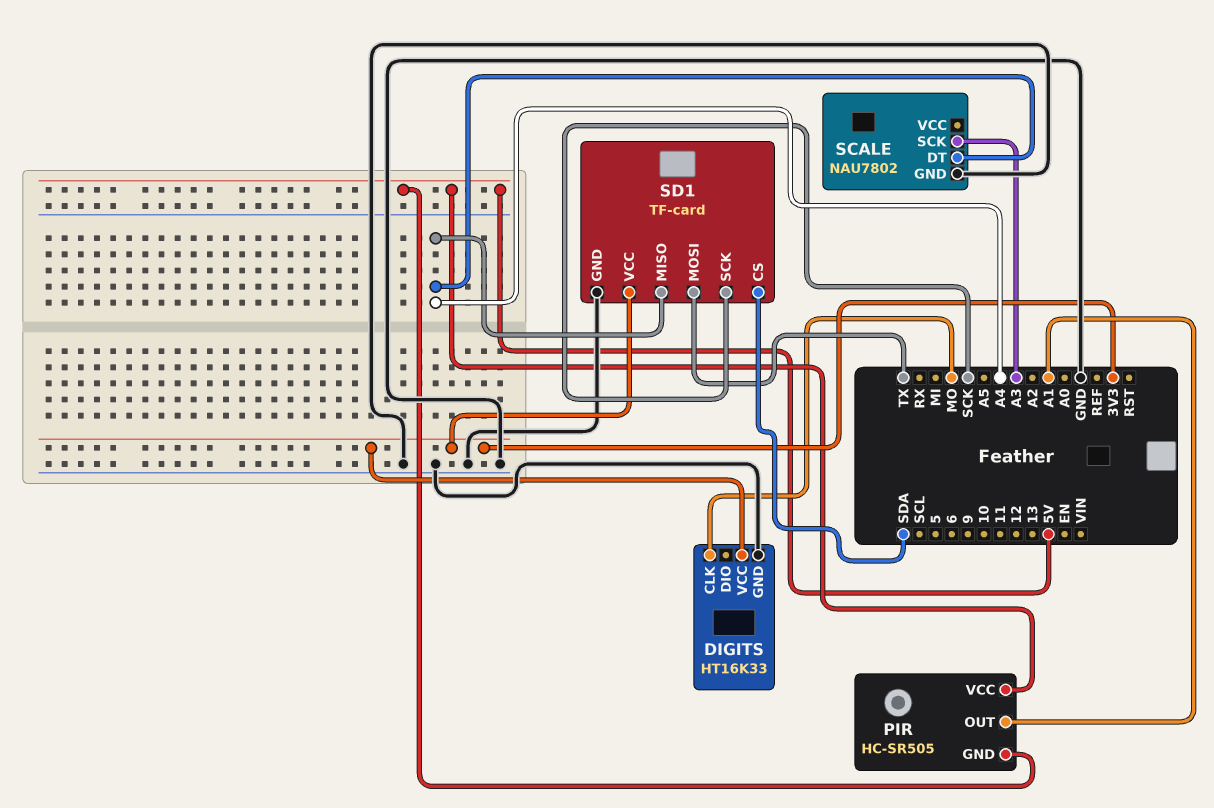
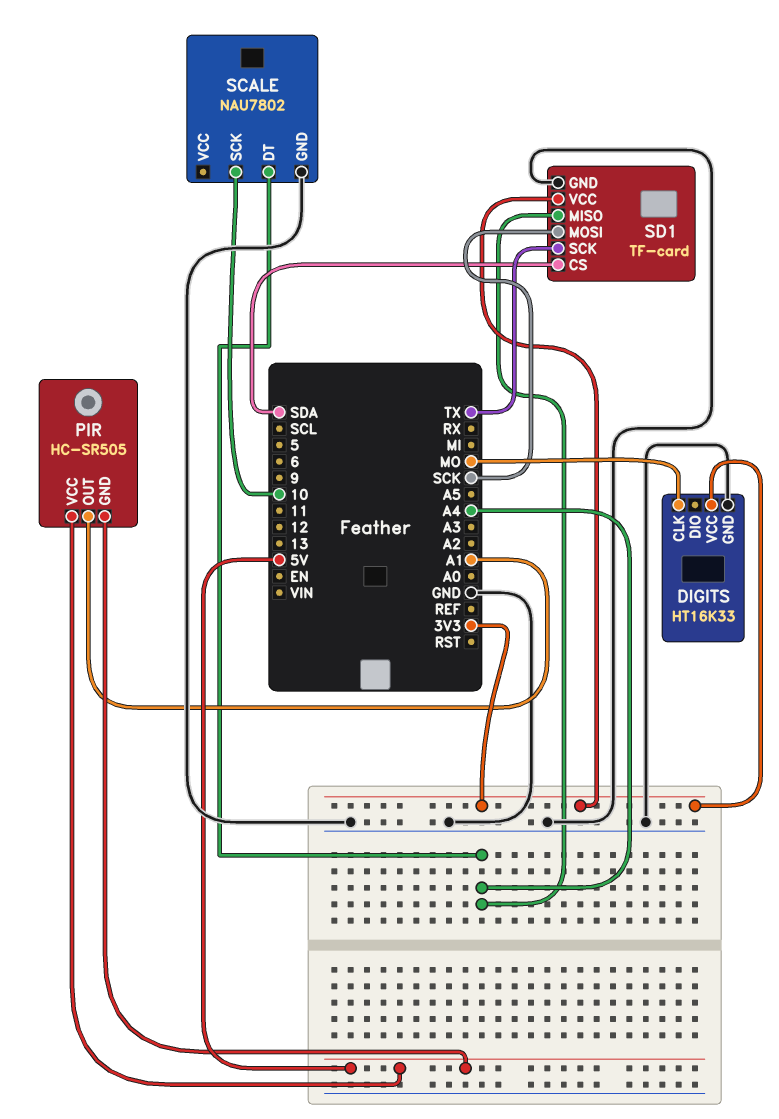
SCALE pin SCK: A3 -> 10
SD1 pin MOSI: TX -> SCK
SD1 pin SCK: SCK -> TX

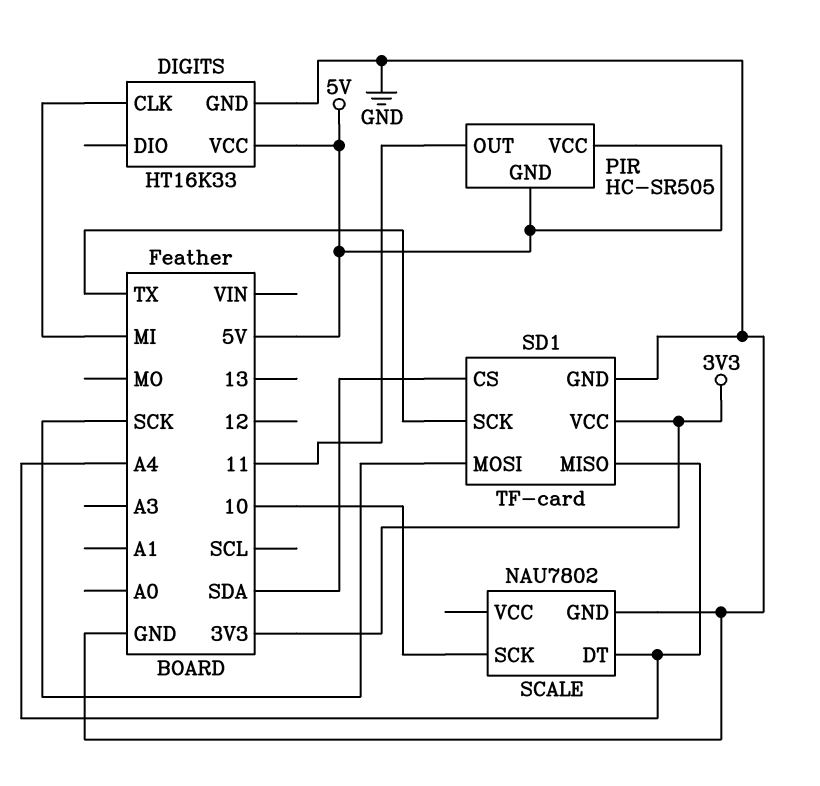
DIGITS pin CLK: MO -> MI
DIGITS pin VCC: 3V3 -> 5V
PIR pin OUT: A1 -> 11

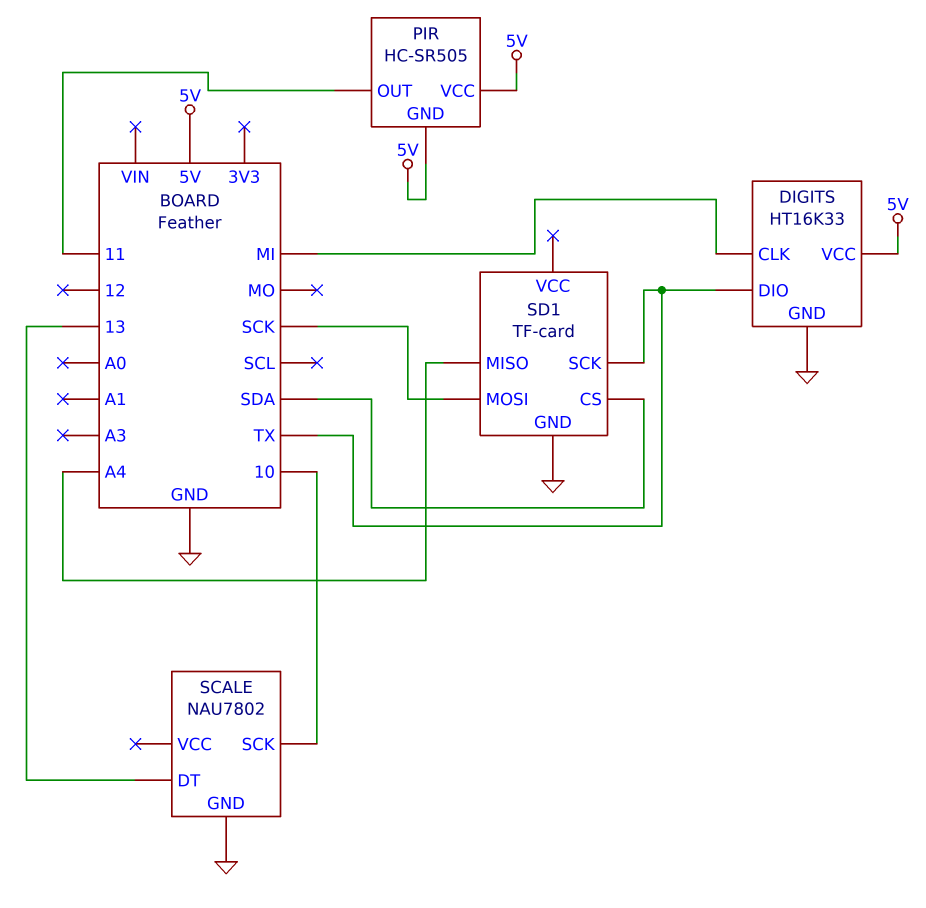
DIGITS pin DIO: none -> TX
SCALE pin DT: A4 -> 13
SD1 pin VCC: 3V3 -> none

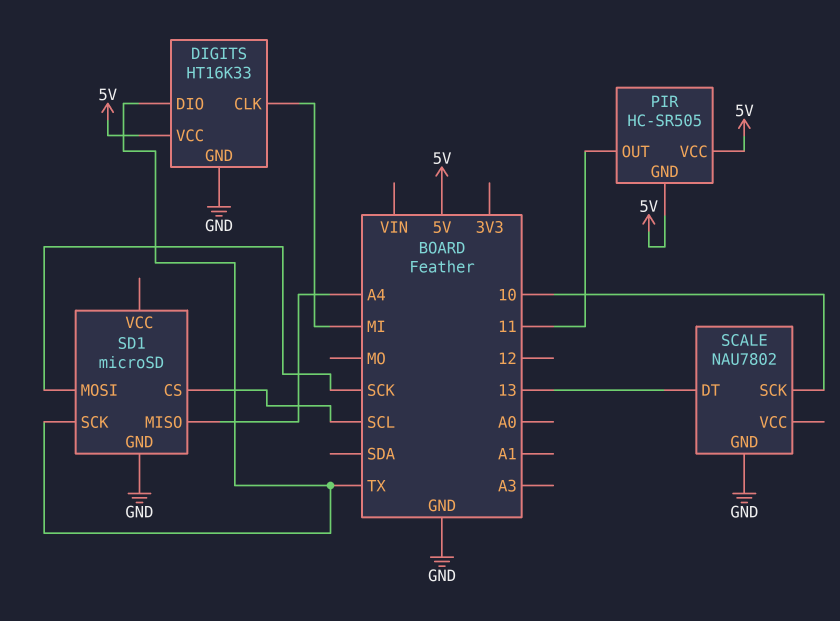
SD1: TF-card -> microSD
SD1 pin CS: SDA -> SCL

